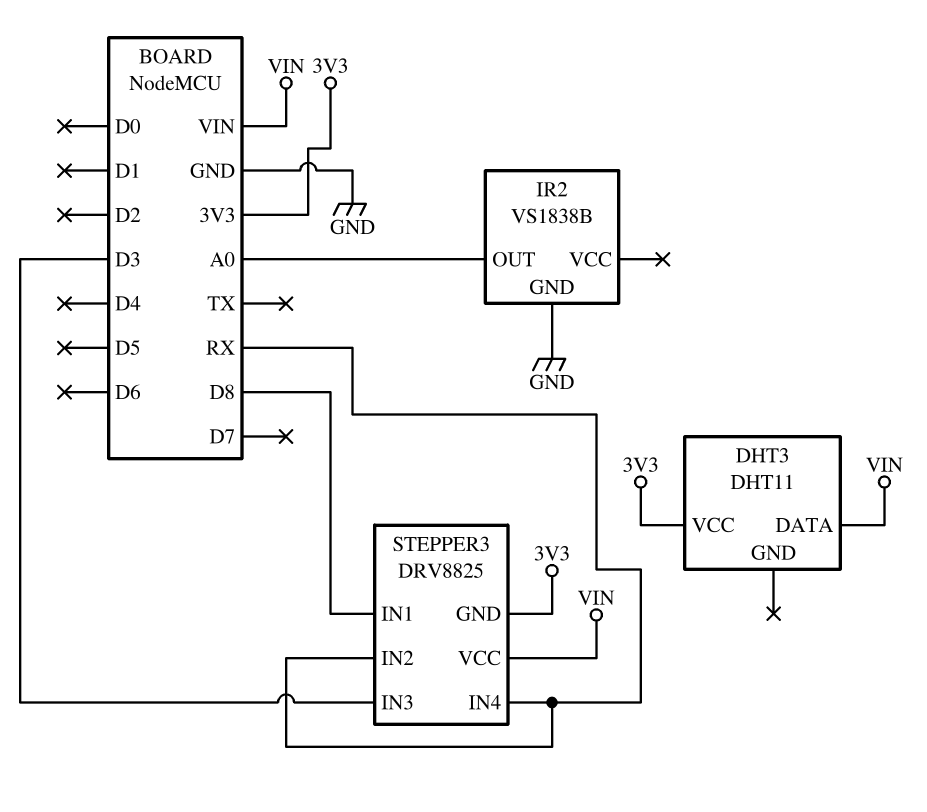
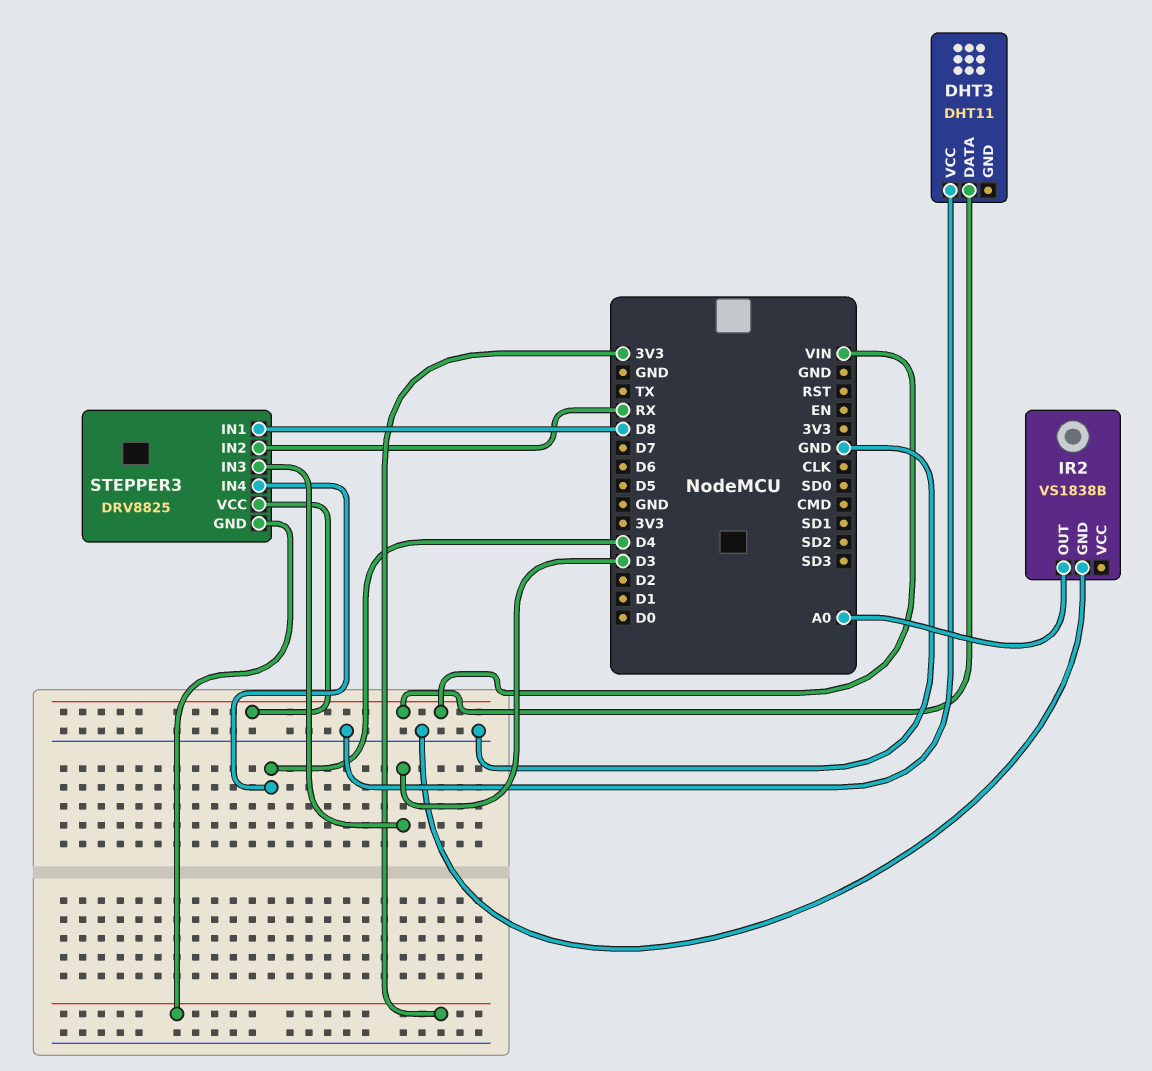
DHT3 pin VCC: 3V3 -> GND
STEPPER3 pin IN4: RX -> D4

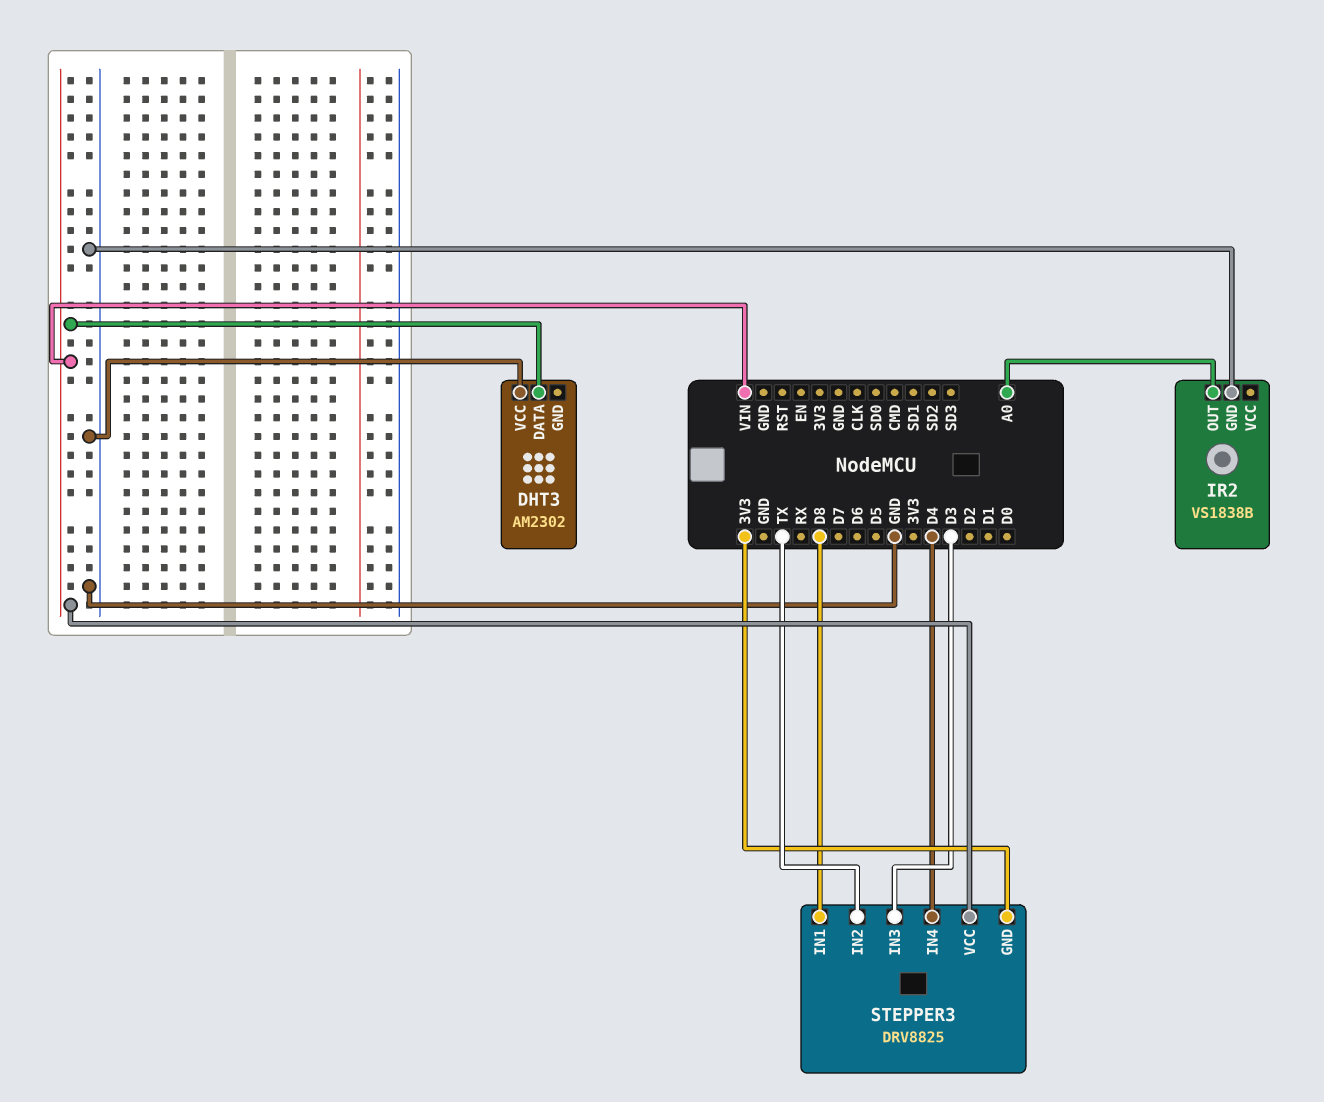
DHT3: DHT11 -> AM2302
STEPPER3 pin IN2: RX -> TX

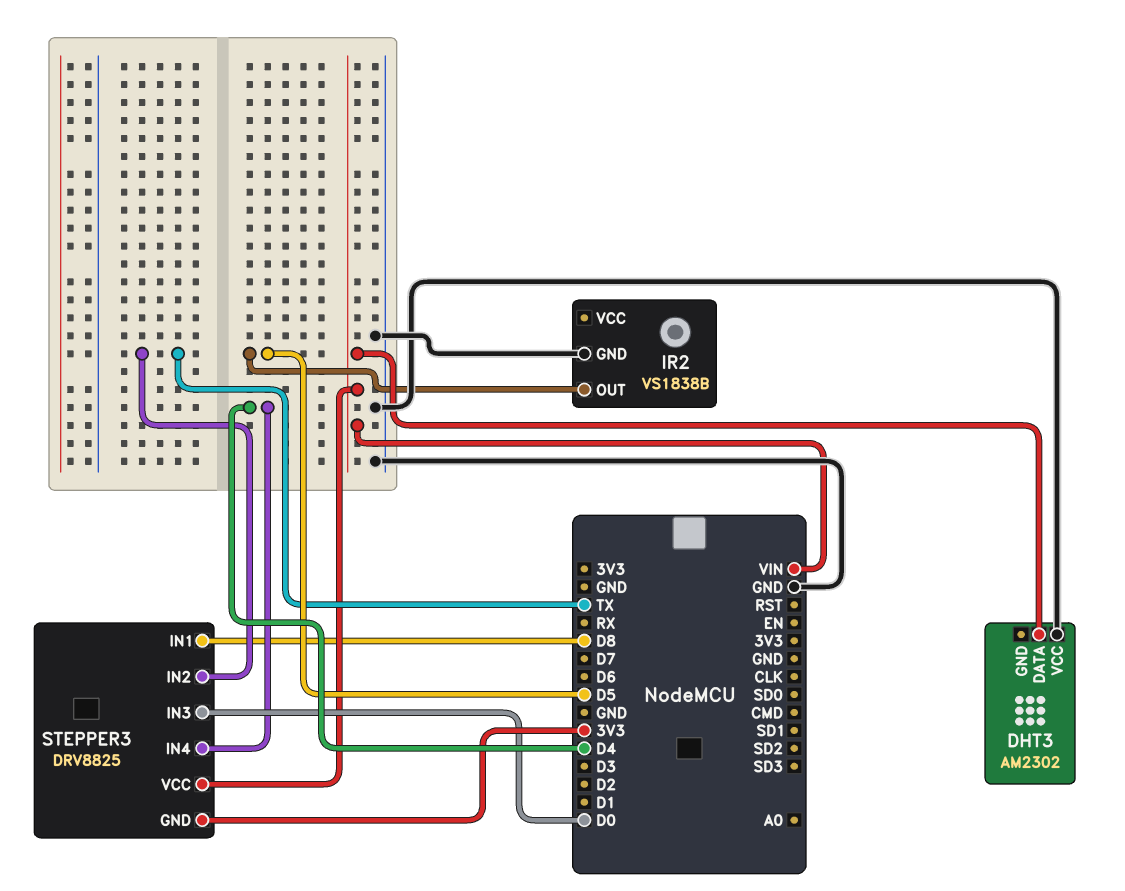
IR2 pin OUT: A0 -> D5
STEPPER3 pin IN3: D3 -> D0

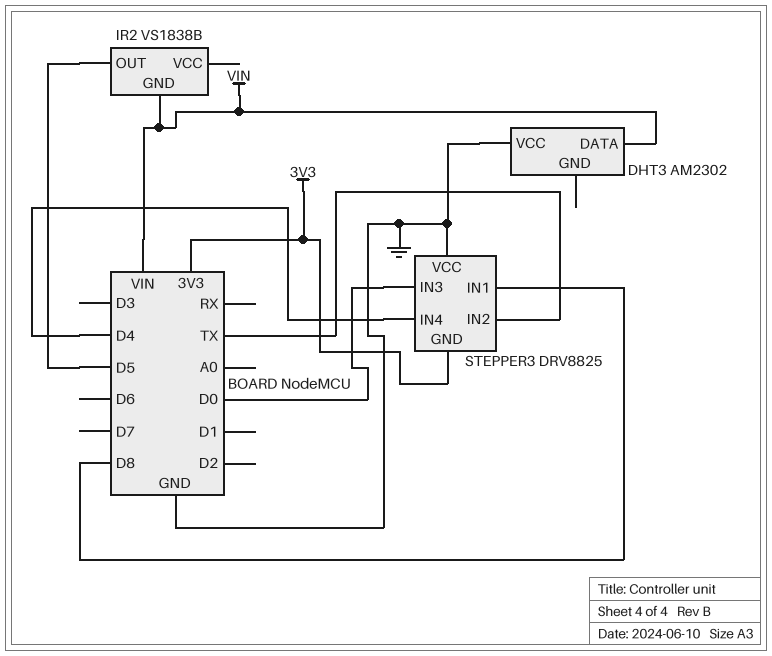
IR2 pin GND: GND -> VIN
STEPPER3 pin VCC: VIN -> GND

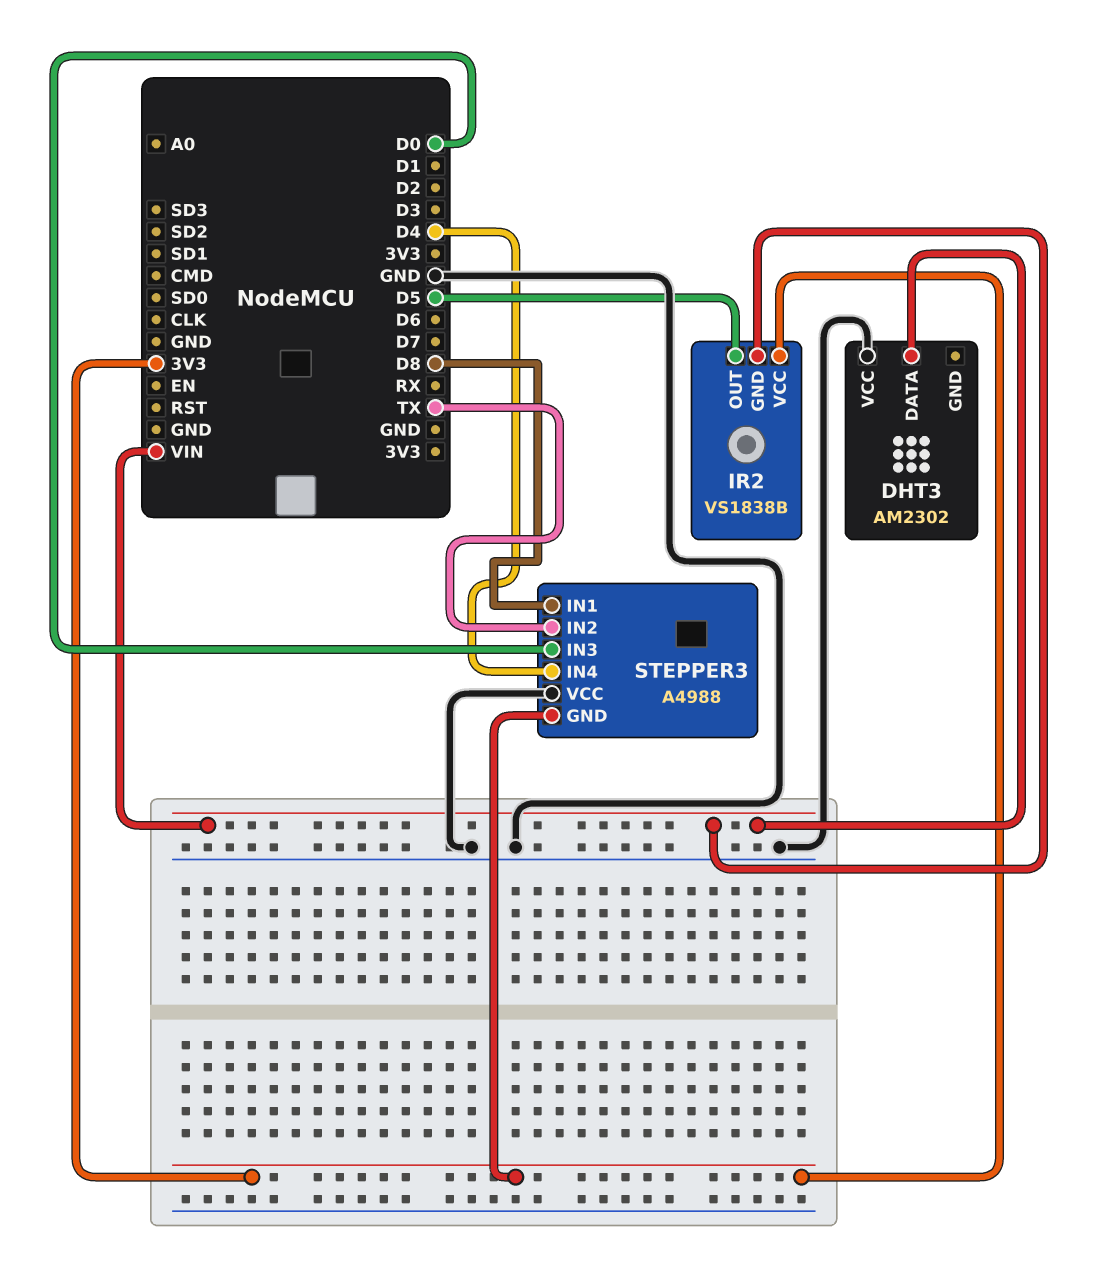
IR2 pin VCC: none -> 3V3
STEPPER3: DRV8825 -> A4988

